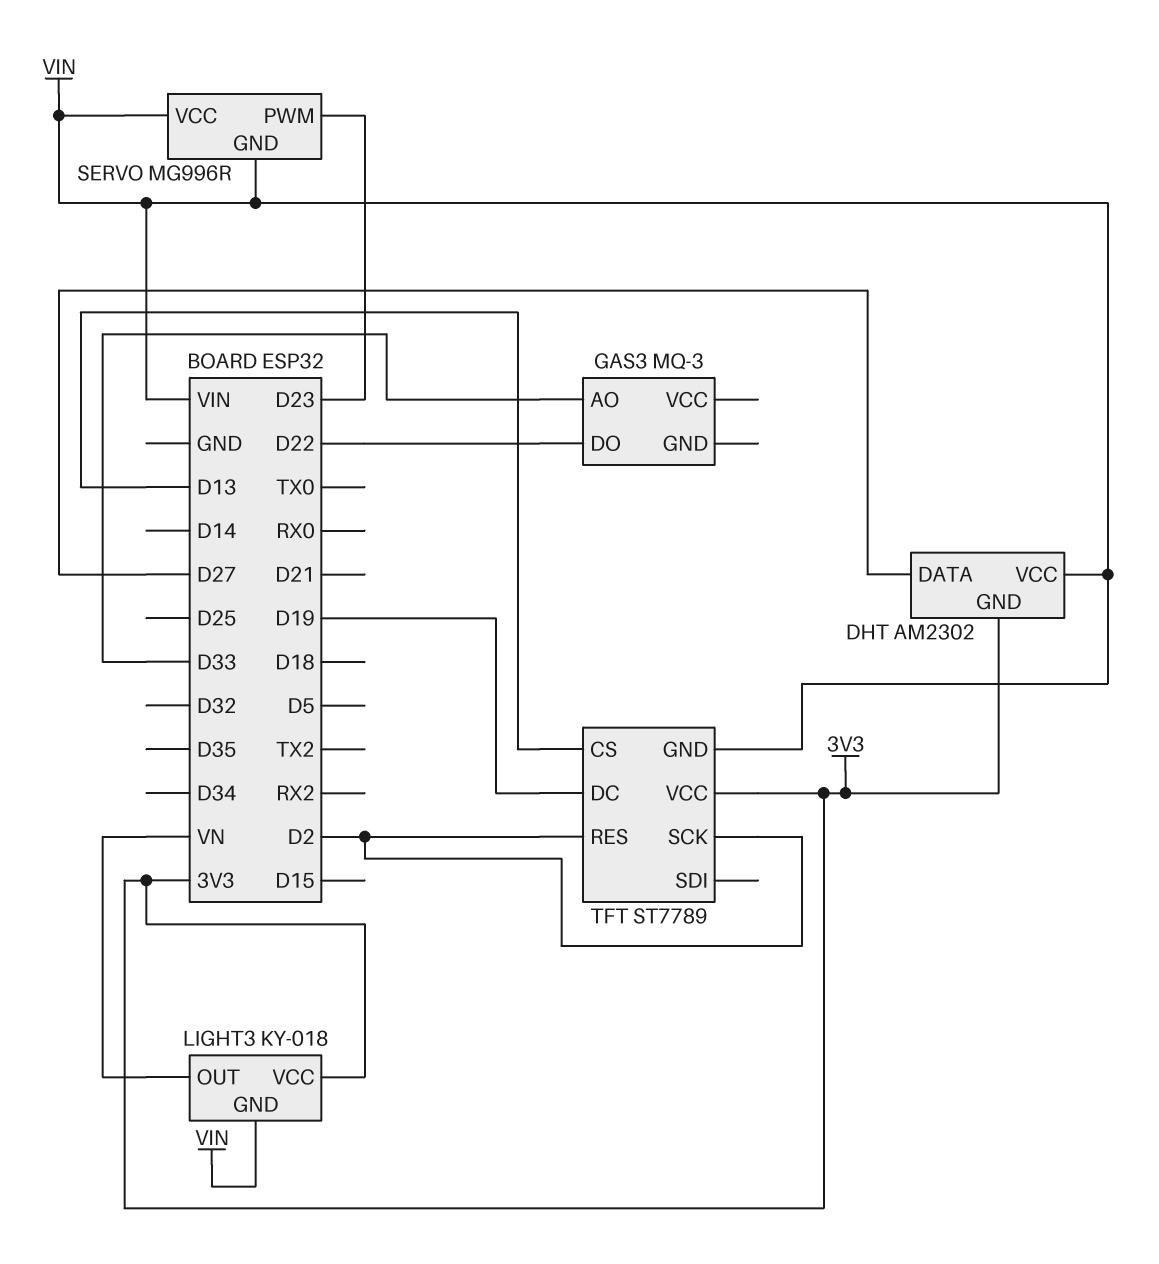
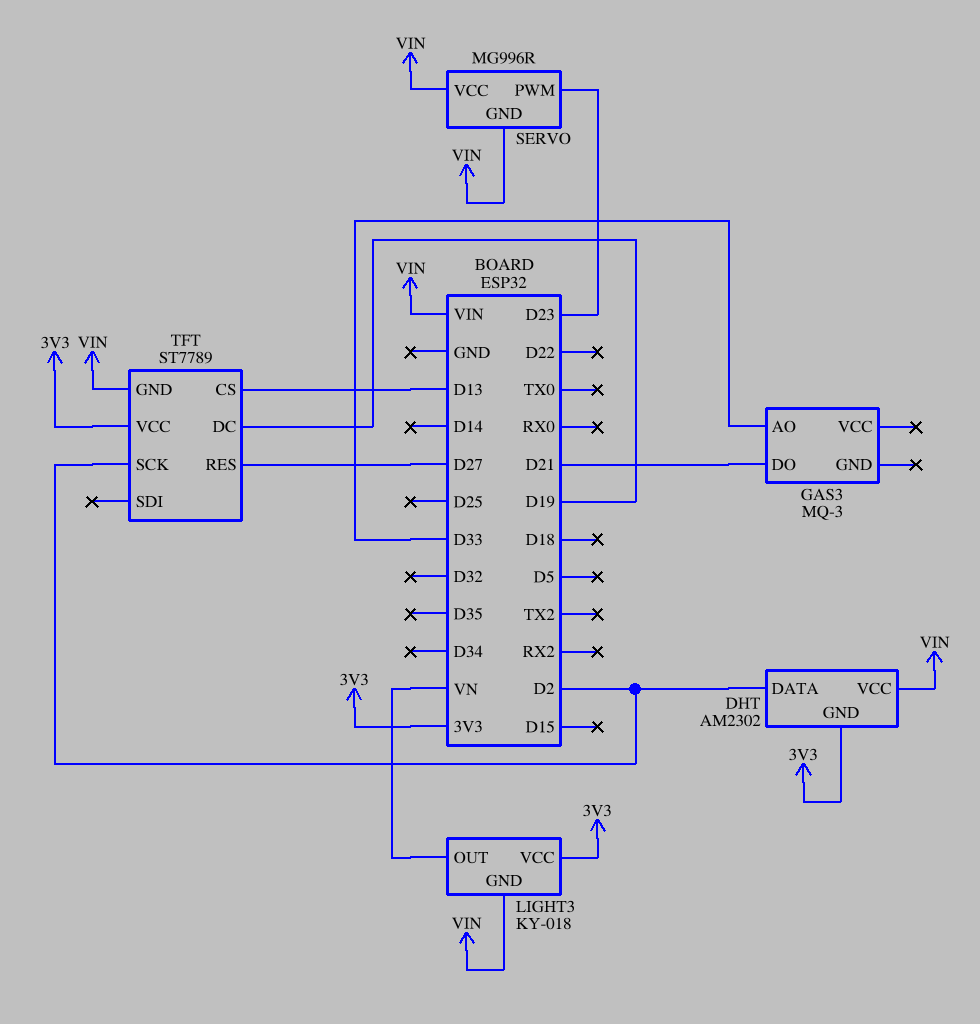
DHT pin DATA: D27 -> D2
GAS3 pin DO: D22 -> D21
TFT pin RES: D2 -> D27

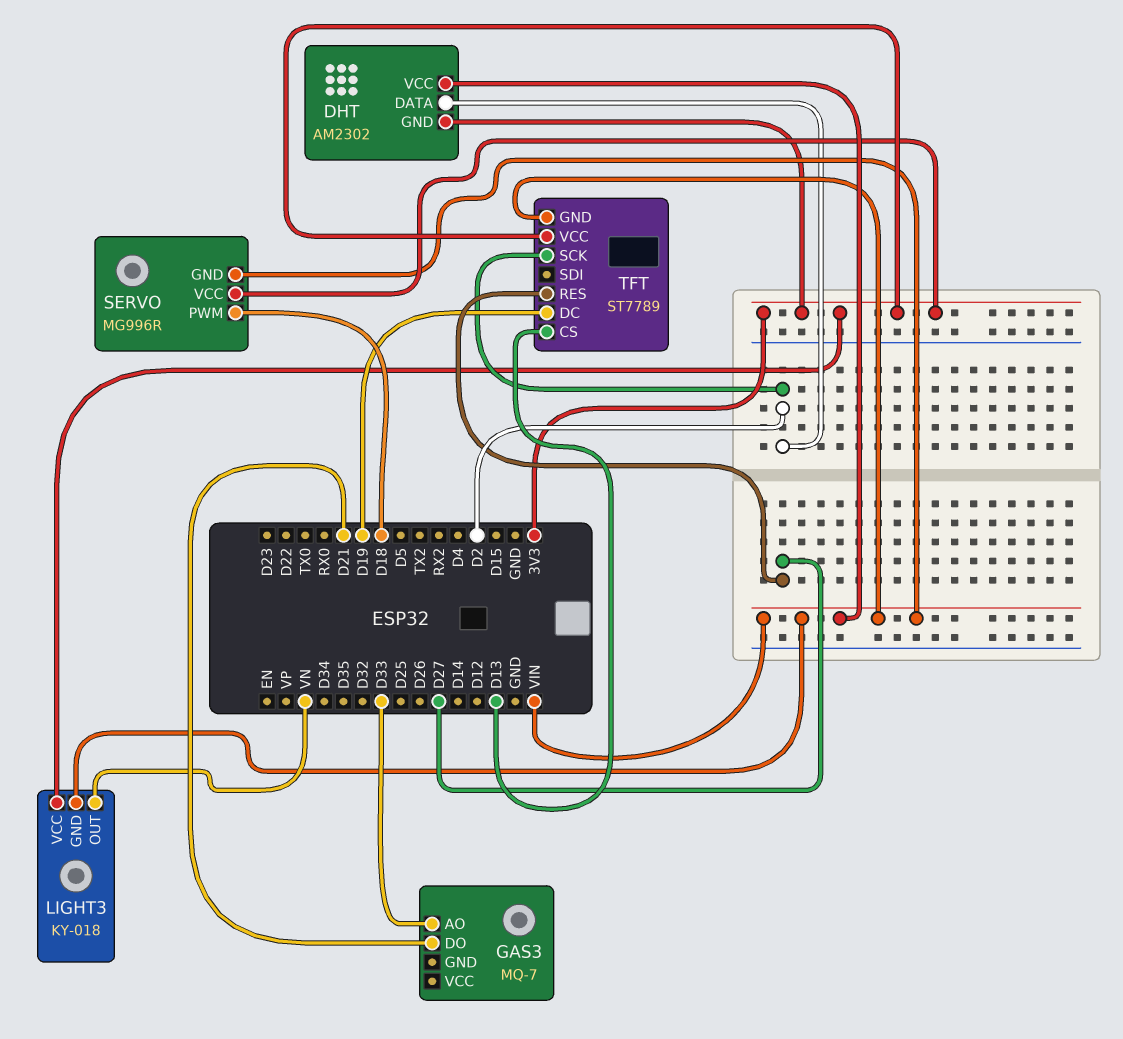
GAS3: MQ-3 -> MQ-7
SERVO pin PWM: D23 -> D18
SERVO pin VCC: VIN -> 3V3

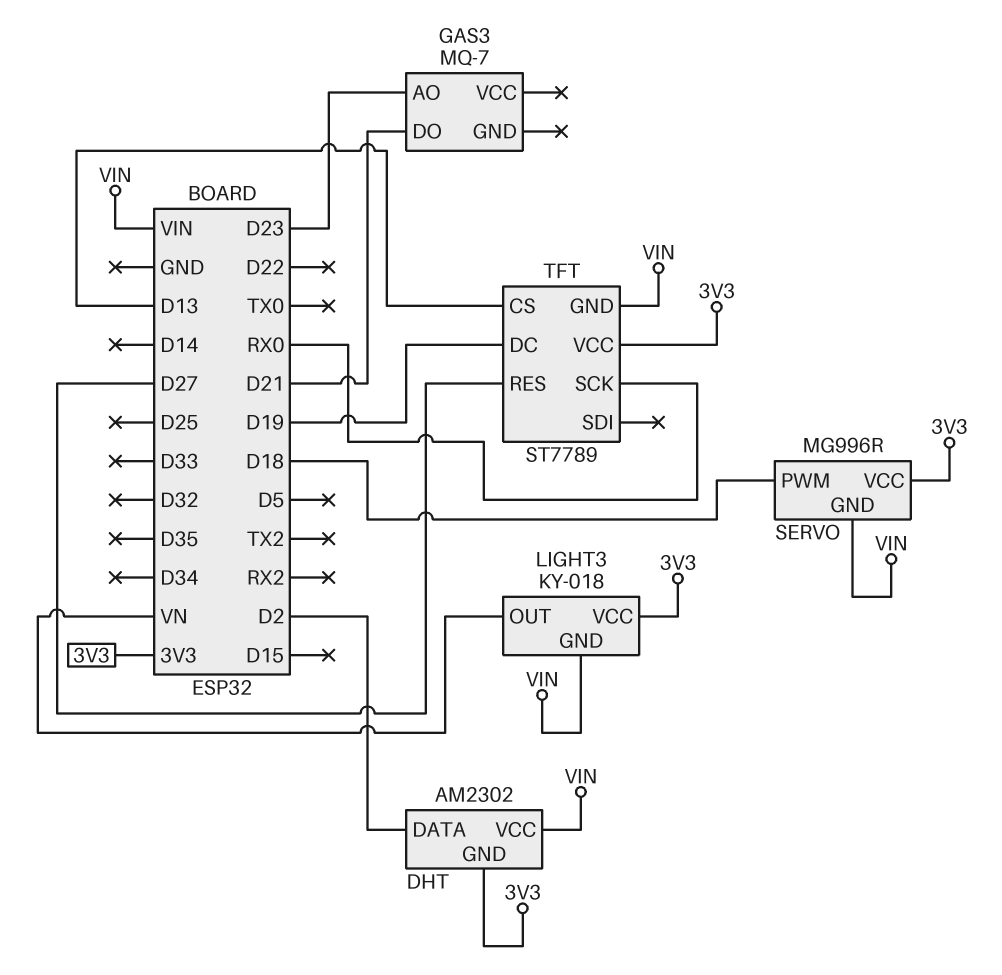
GAS3 pin AO: D33 -> D23
TFT pin SCK: D2 -> RX0

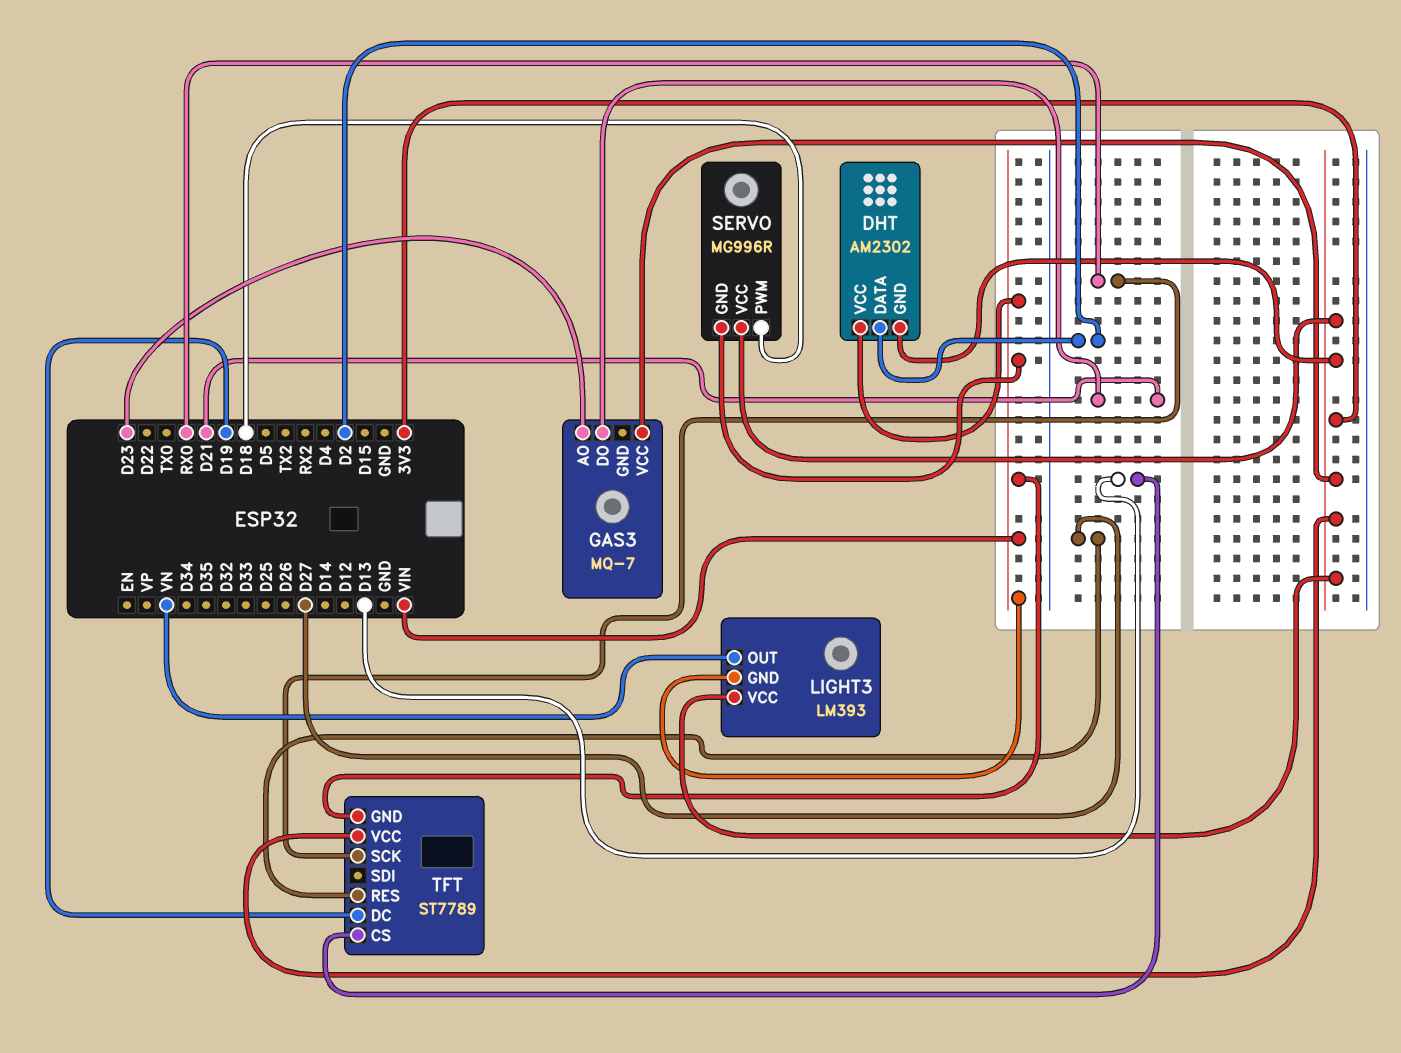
GAS3 pin VCC: none -> 3V3
LIGHT3: KY-018 -> LM393

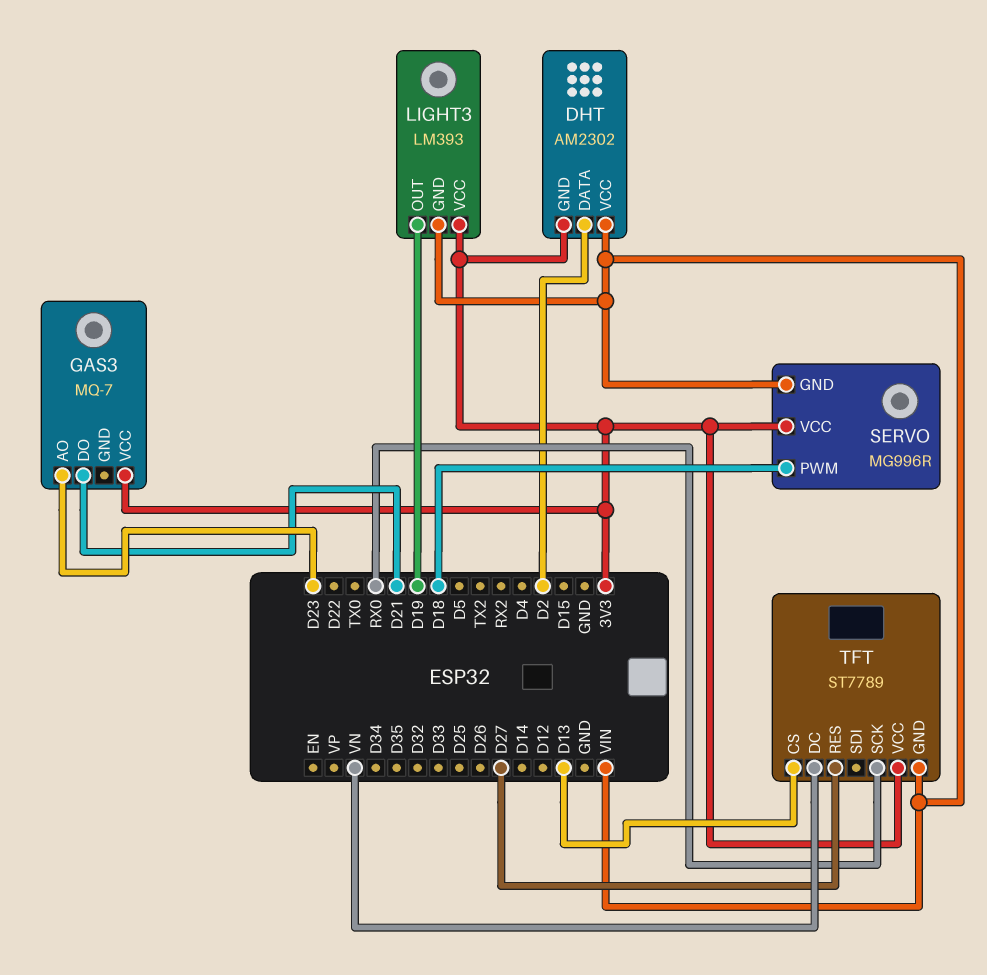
LIGHT3 pin OUT: VN -> D19
TFT pin DC: D19 -> VN

